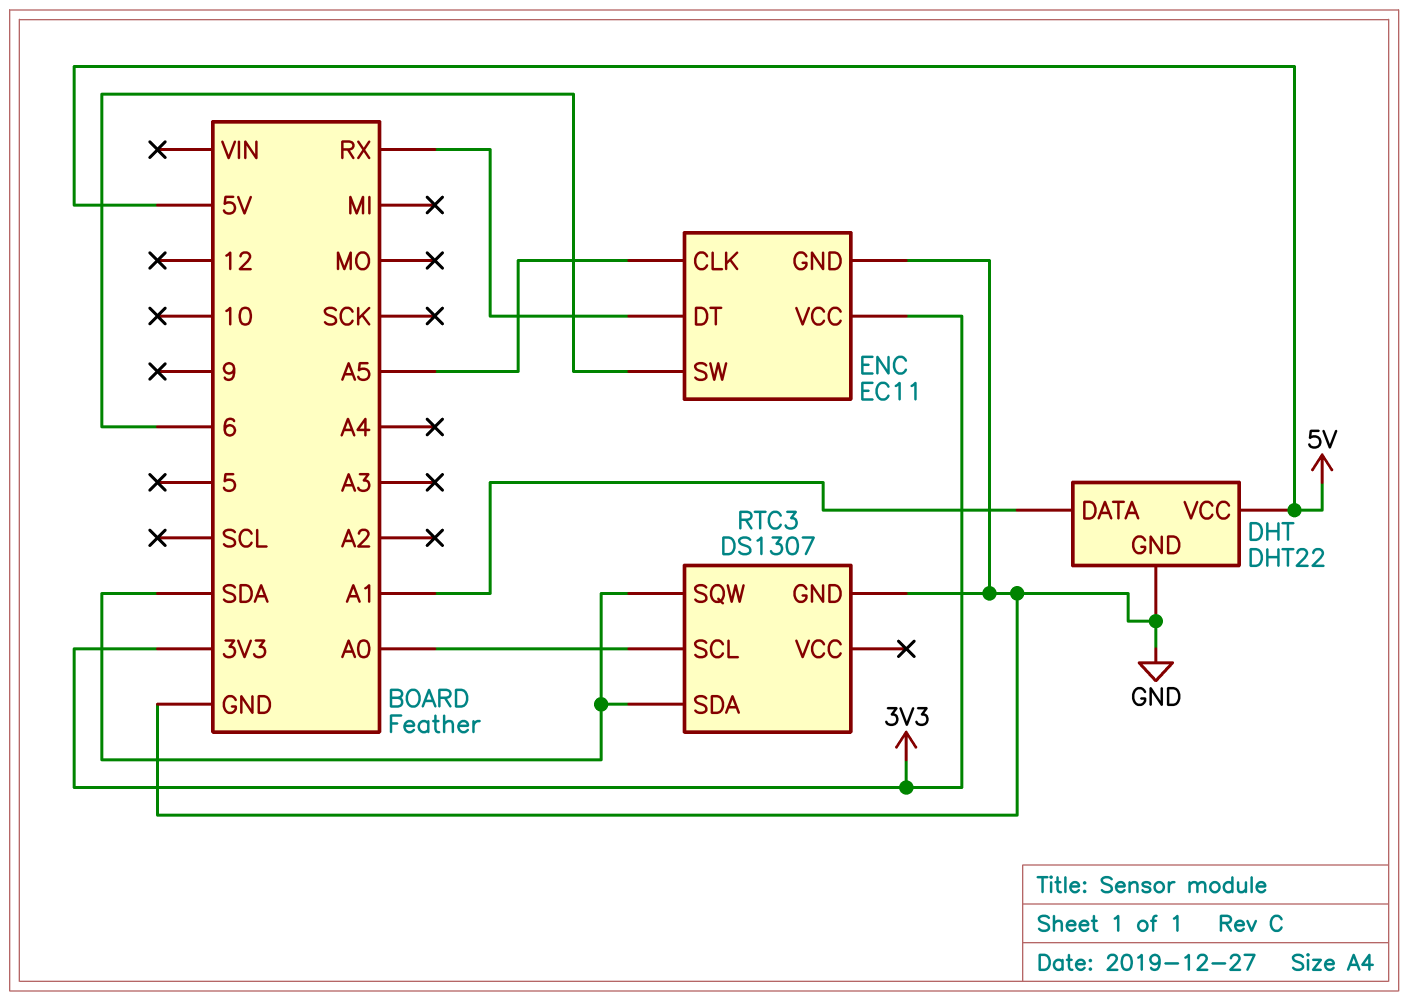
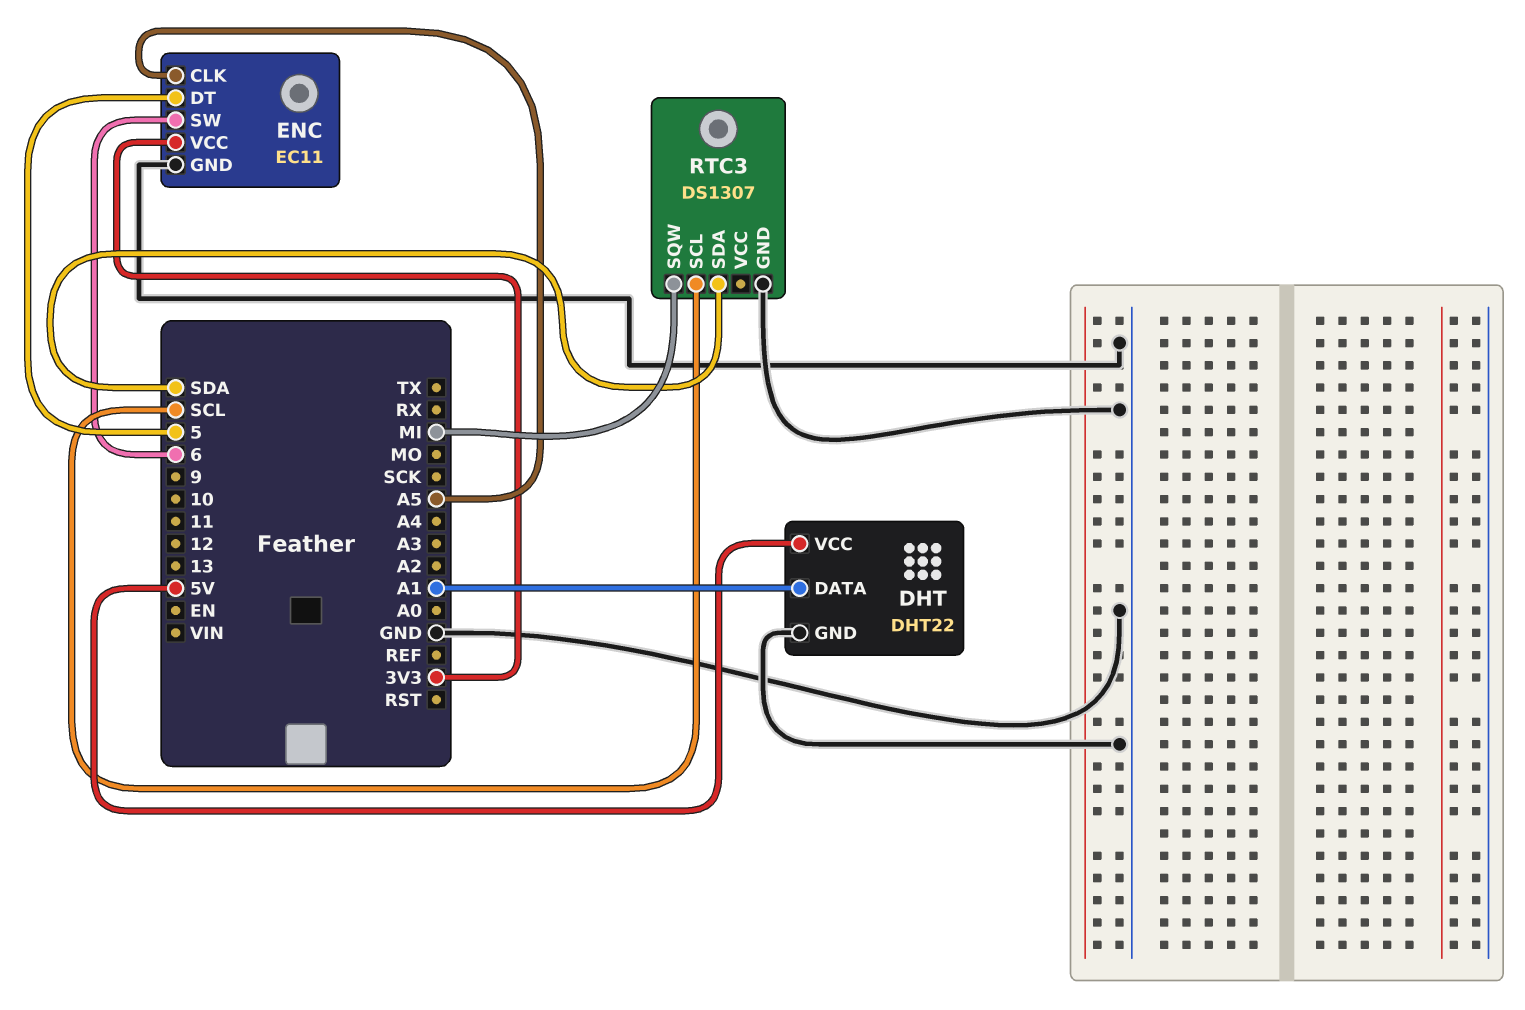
ENC pin DT: RX -> 5
RTC3 pin SCL: A0 -> SCL
RTC3 pin SQW: SDA -> MI

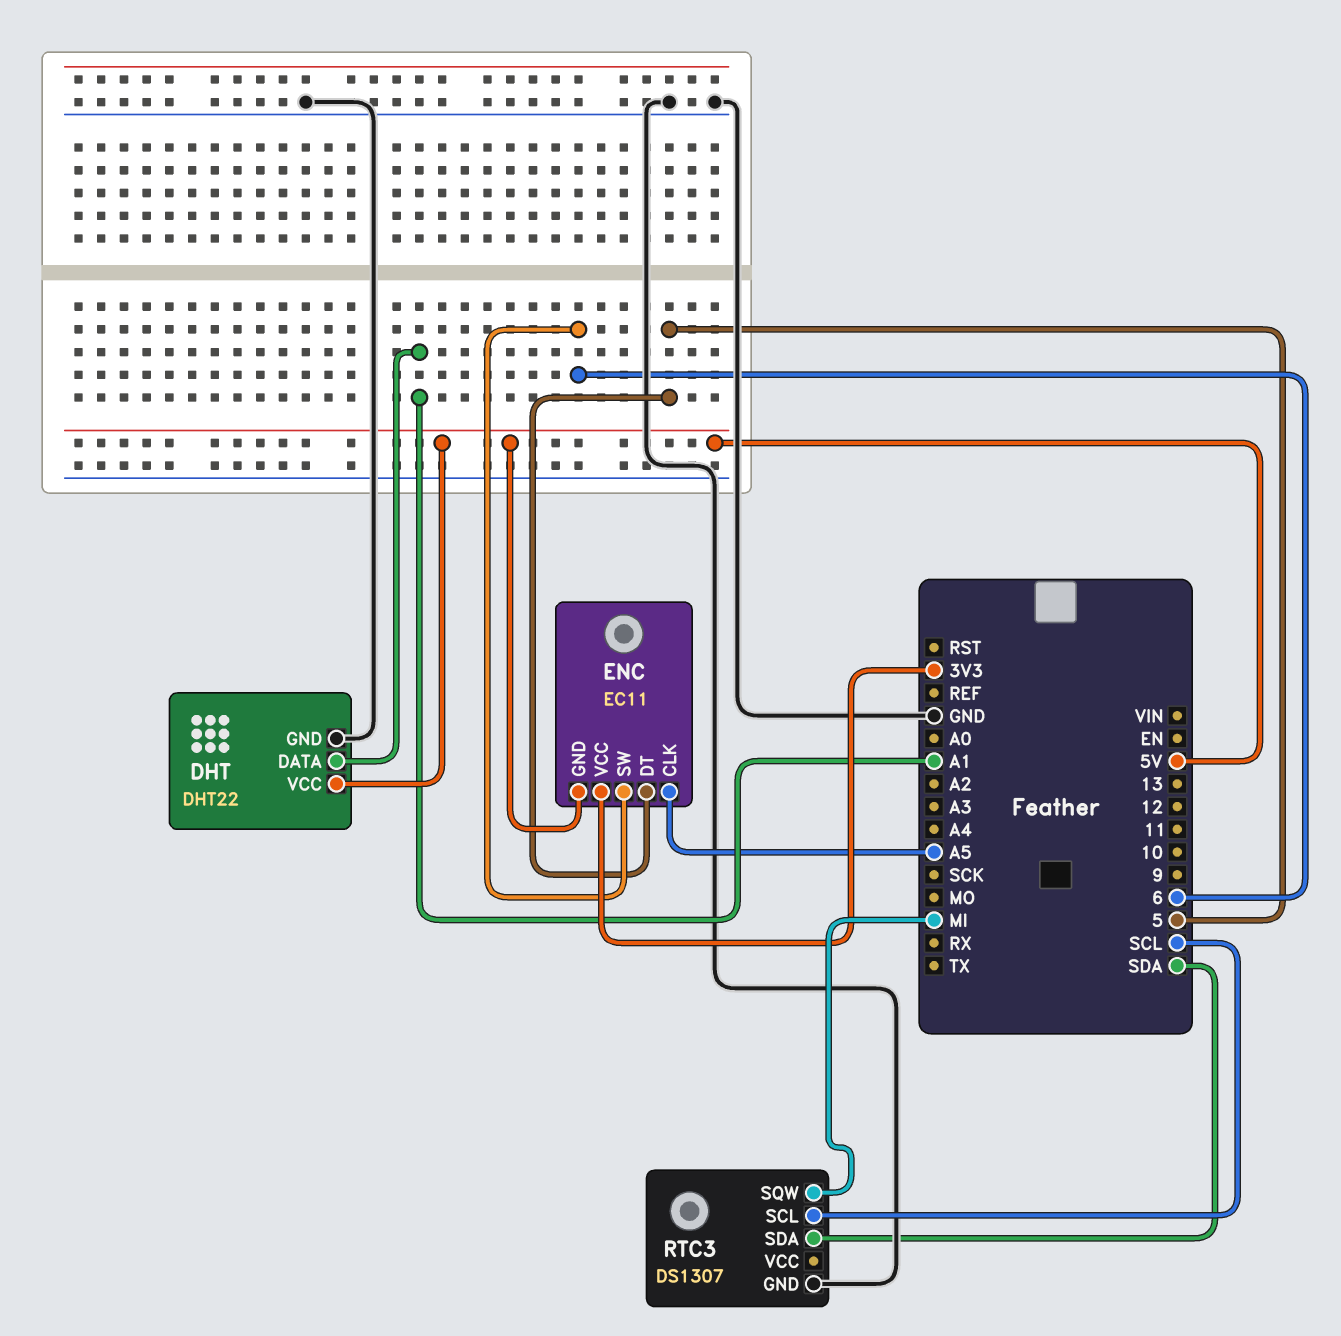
ENC pin GND: GND -> 5V

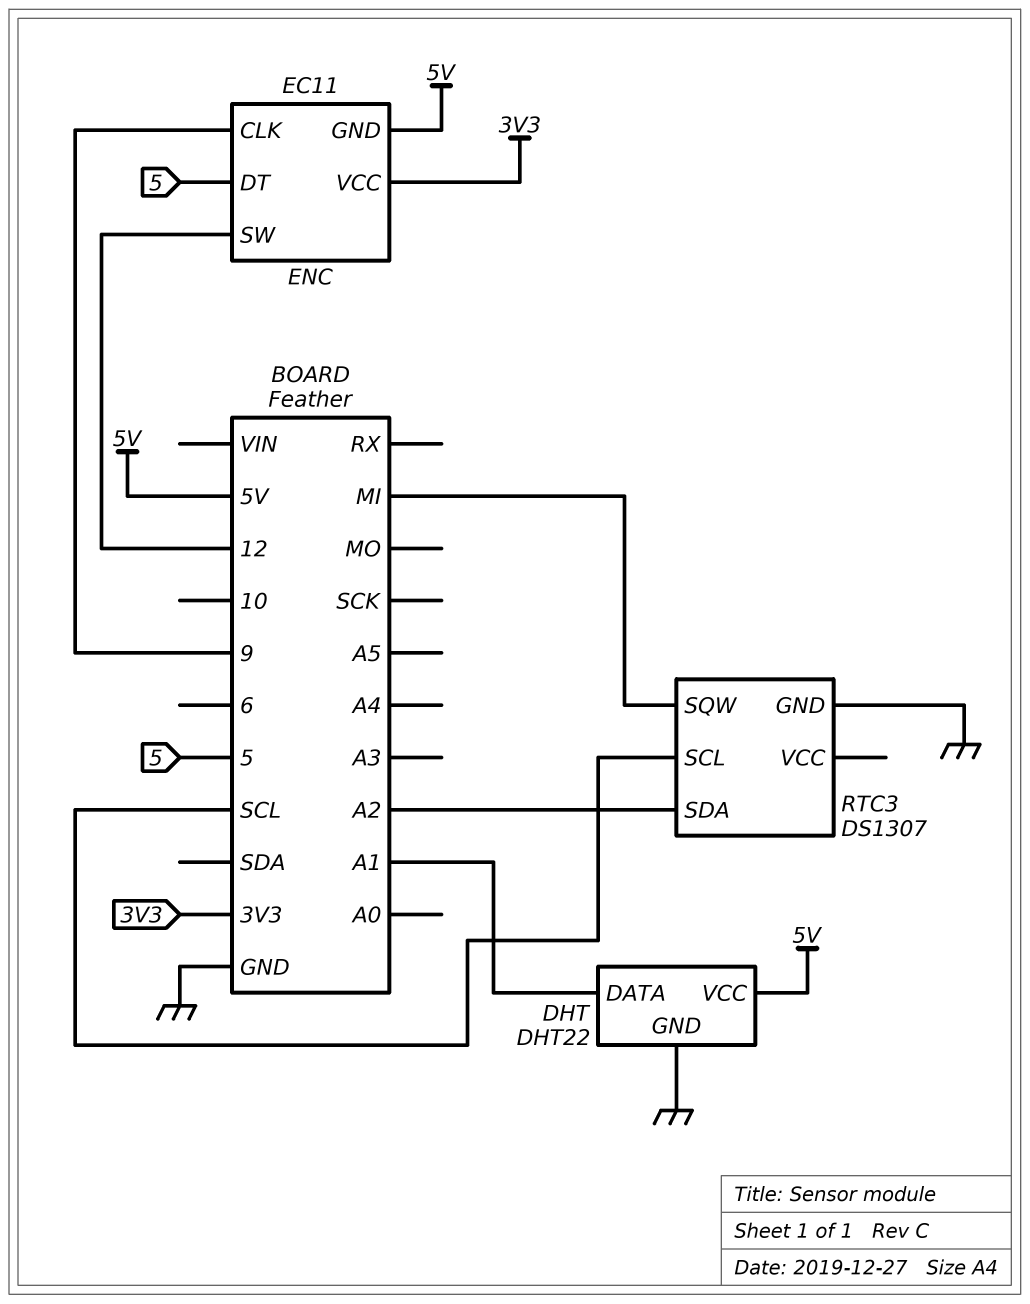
ENC pin CLK: A5 -> 9
ENC pin SW: 6 -> 12
RTC3 pin SDA: SDA -> A2

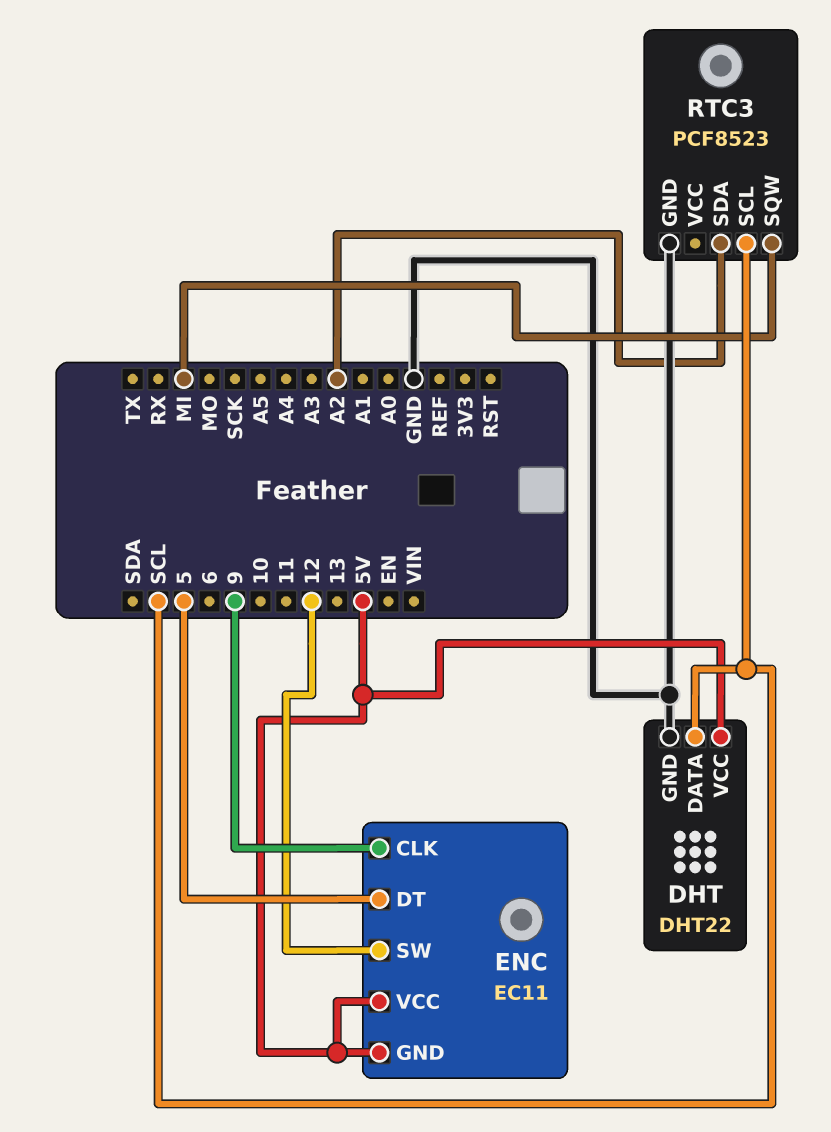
DHT pin DATA: A1 -> SCL
ENC pin VCC: 3V3 -> 5V
RTC3: DS1307 -> PCF8523

